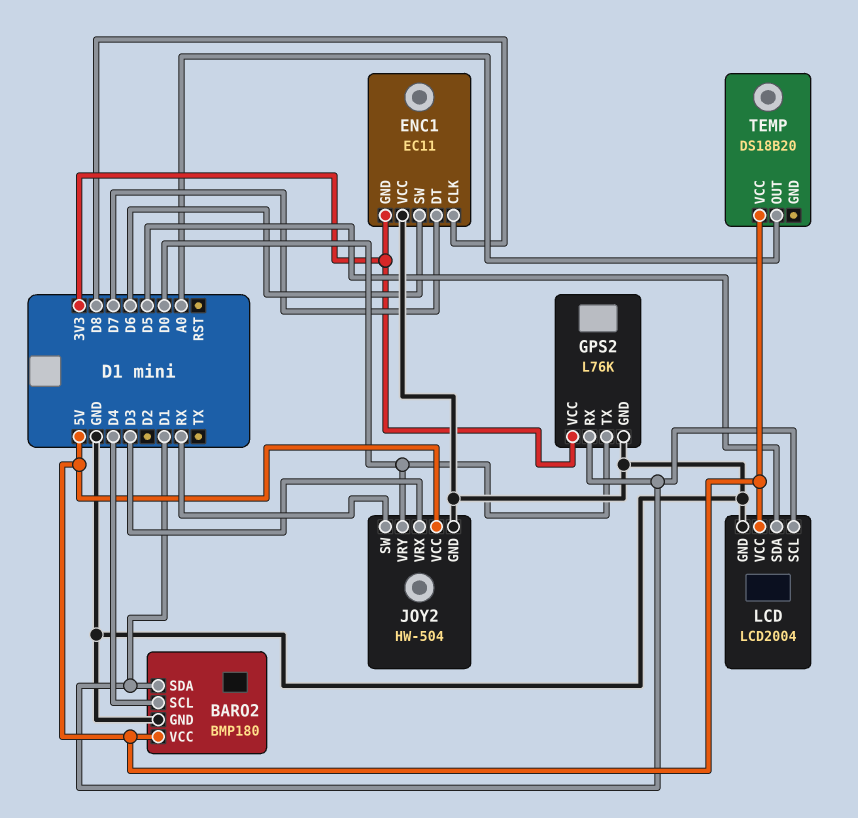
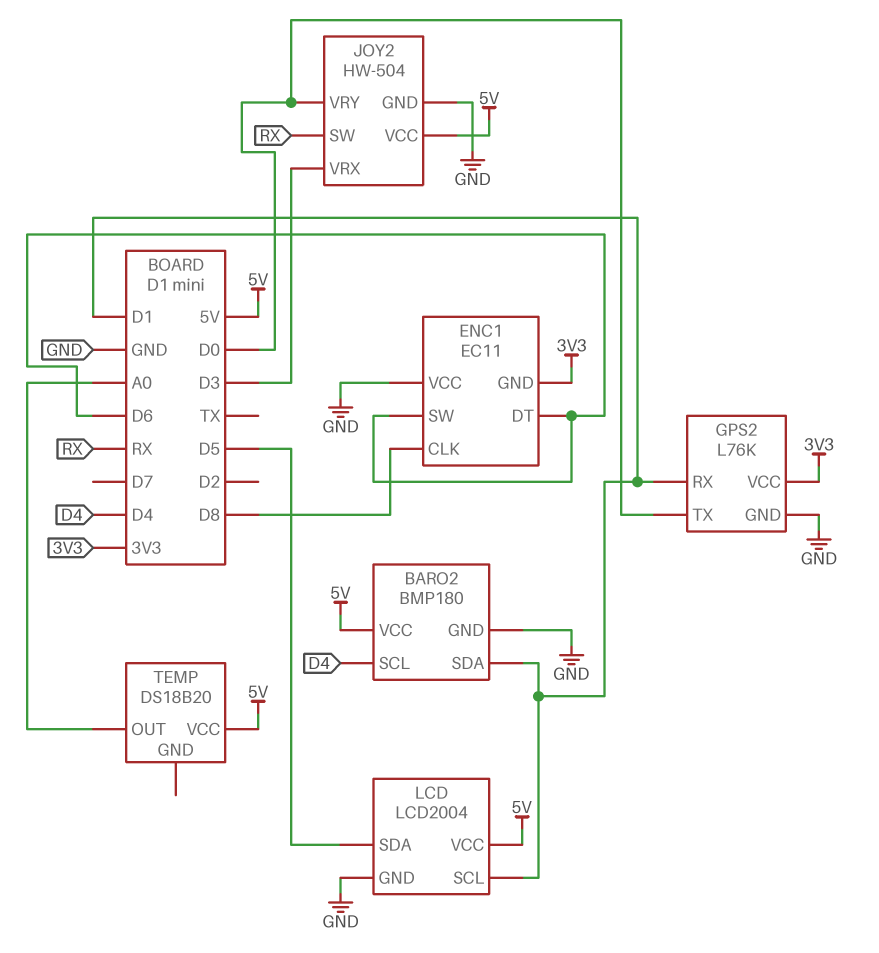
ENC1 pin DT: D7 -> D6

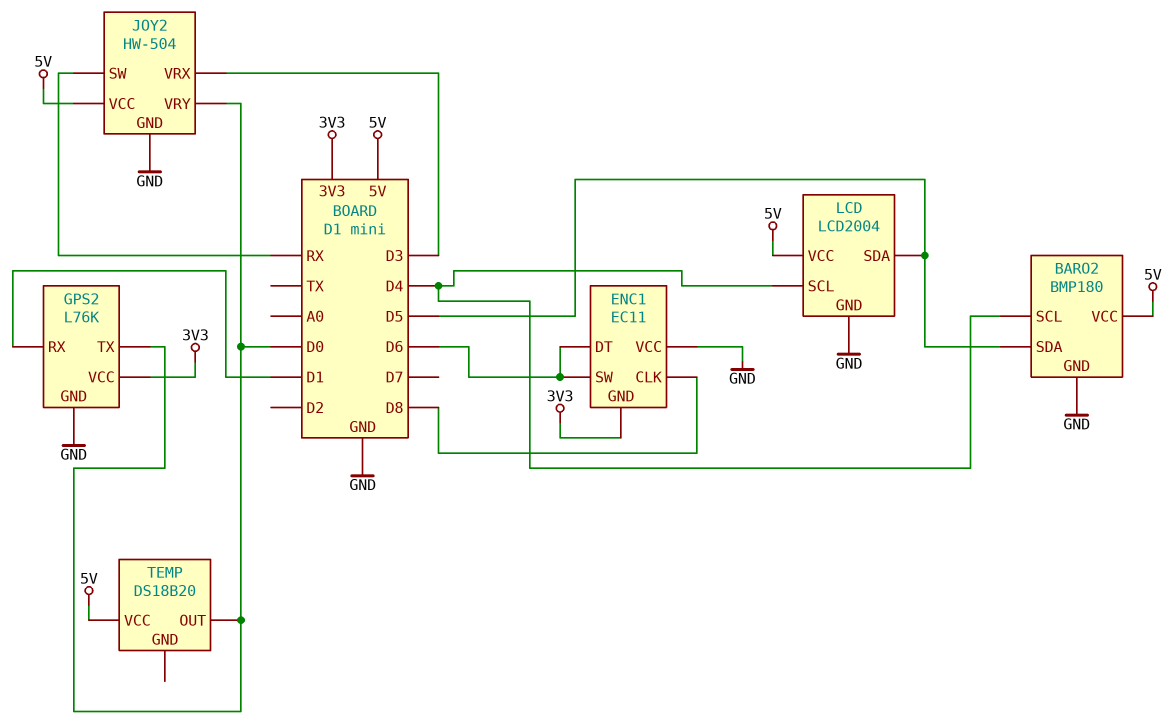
BARO2 pin SDA: D1 -> D5
LCD pin SCL: D1 -> D4
TEMP pin OUT: A0 -> D0

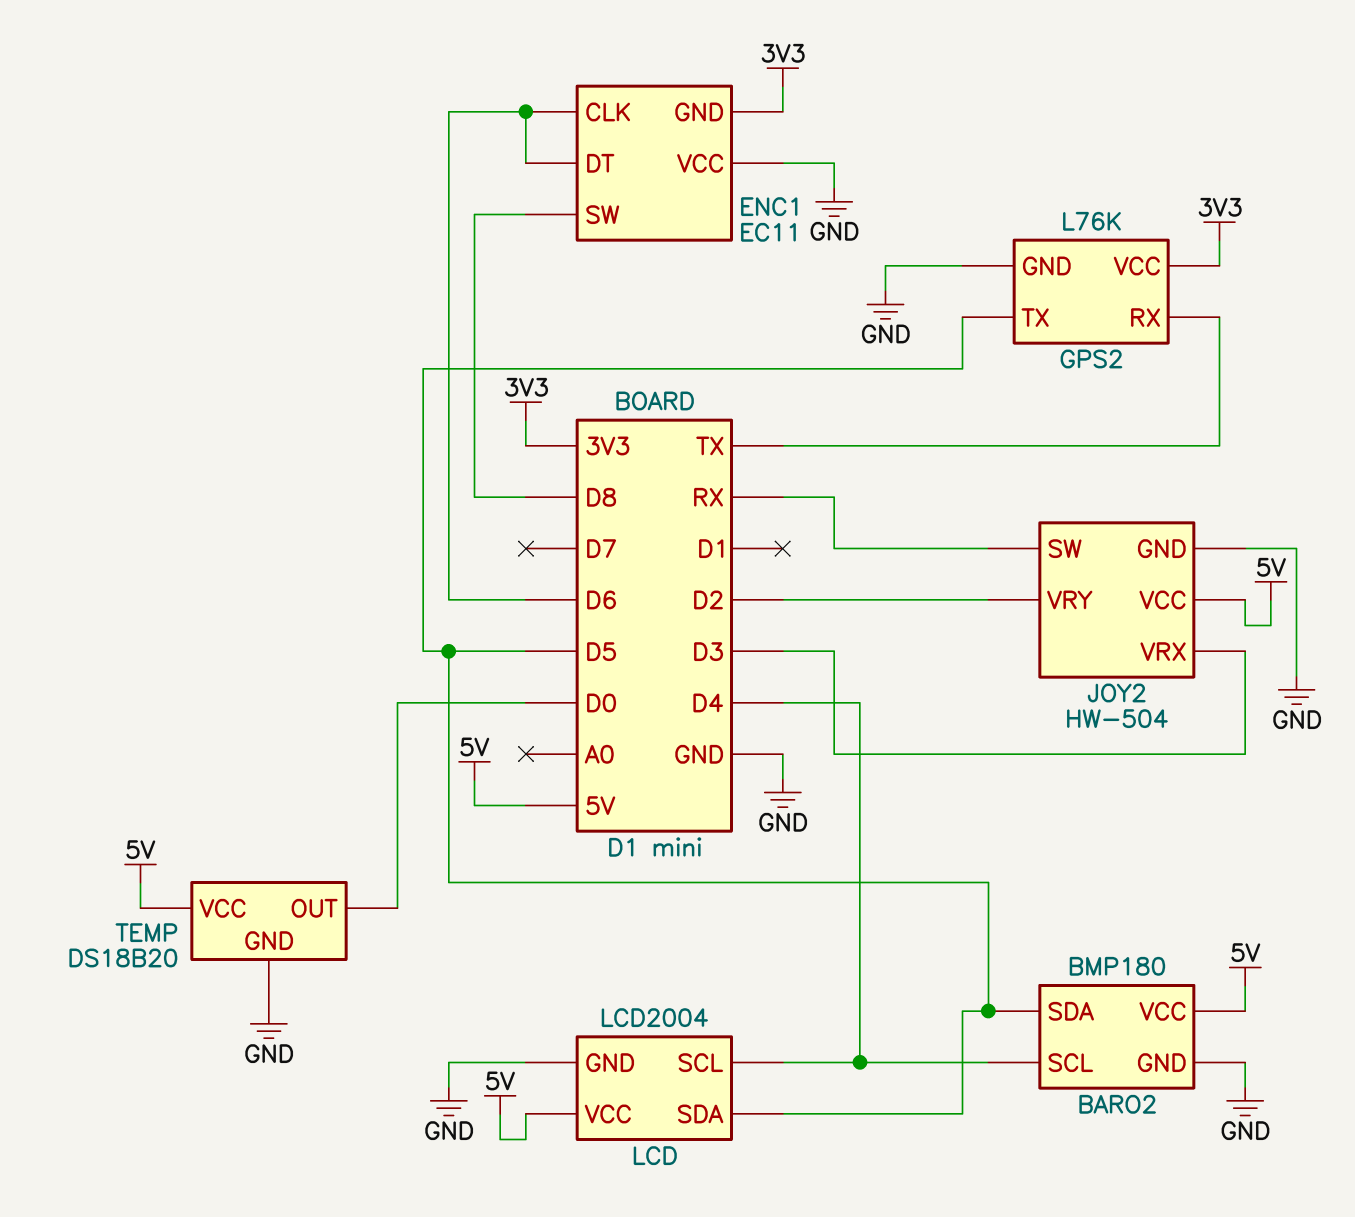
ENC1 pin CLK: D8 -> D6
ENC1 pin SW: D6 -> D8
GPS2 pin RX: D1 -> TX
GPS2 pin TX: D0 -> D5
JOY2 pin VRY: D0 -> D2
TEMP pin GND: none -> GND

